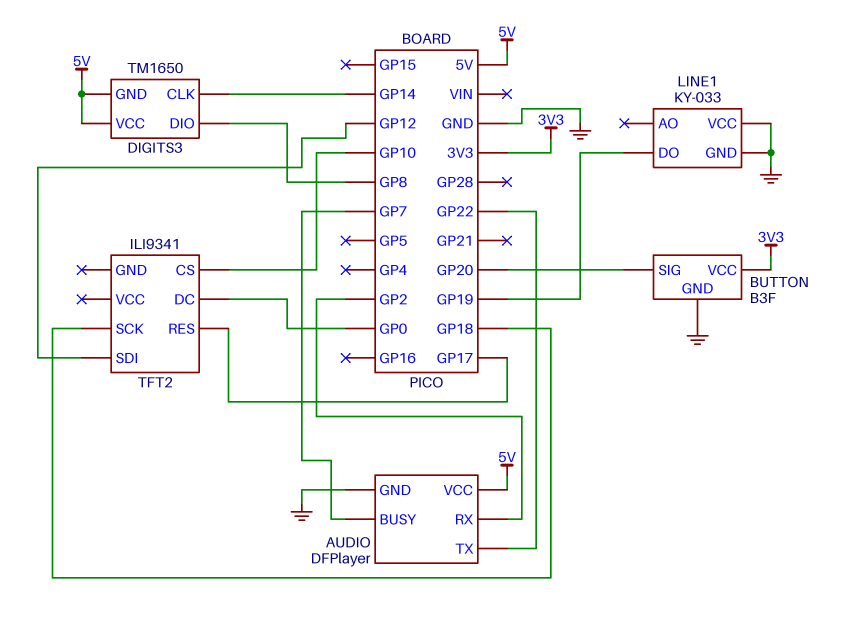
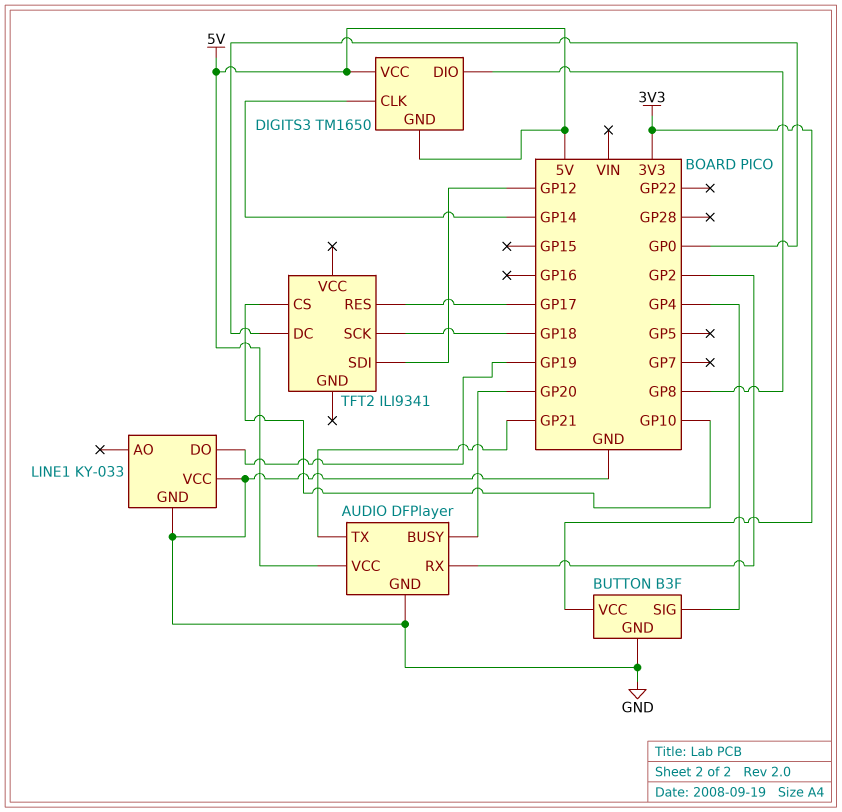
AUDIO pin BUSY: GP7 -> GP20
AUDIO pin TX: GP22 -> GP21
BUTTON pin SIG: GP20 -> GP4

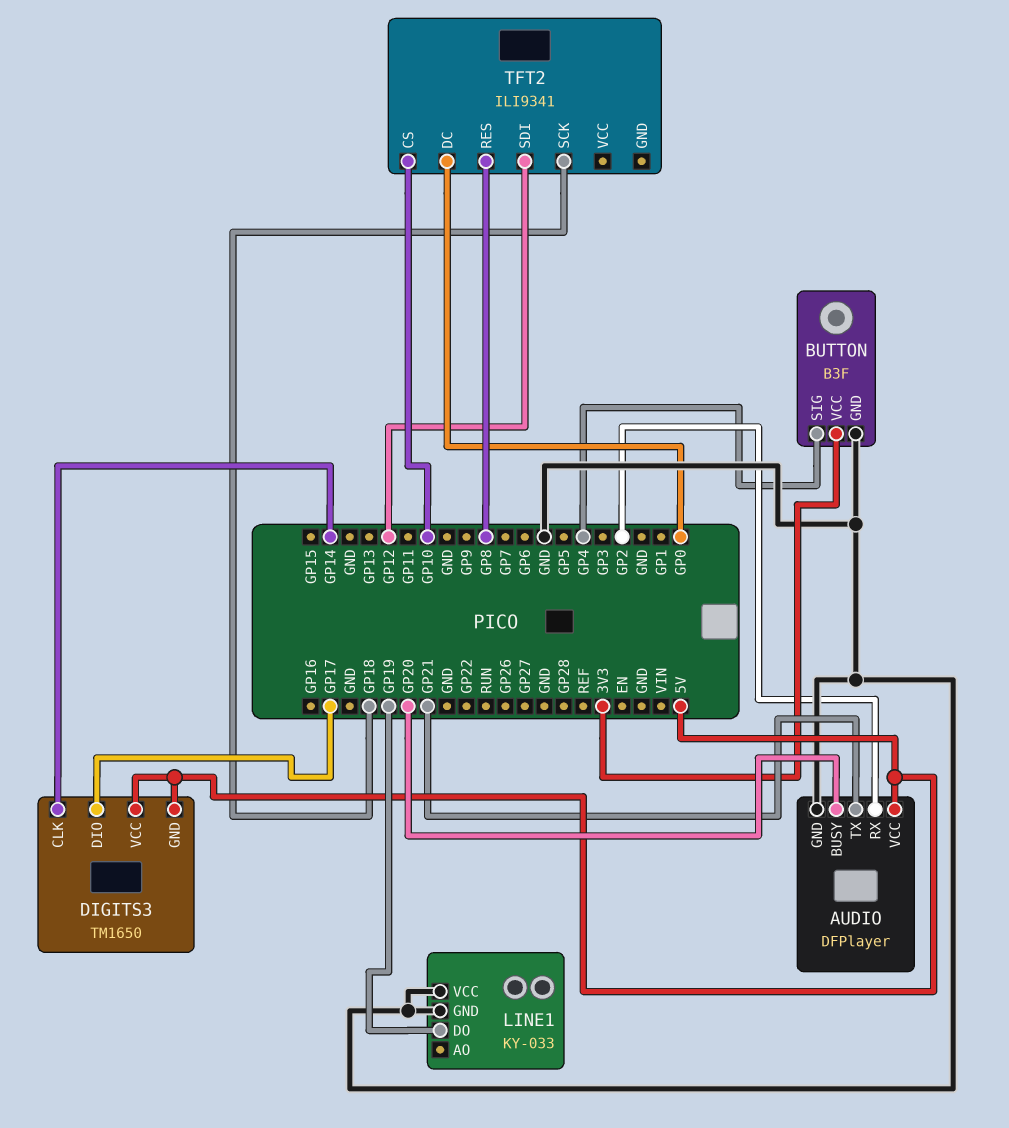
DIGITS3 pin DIO: GP8 -> GP17
TFT2 pin RES: GP17 -> GP8

